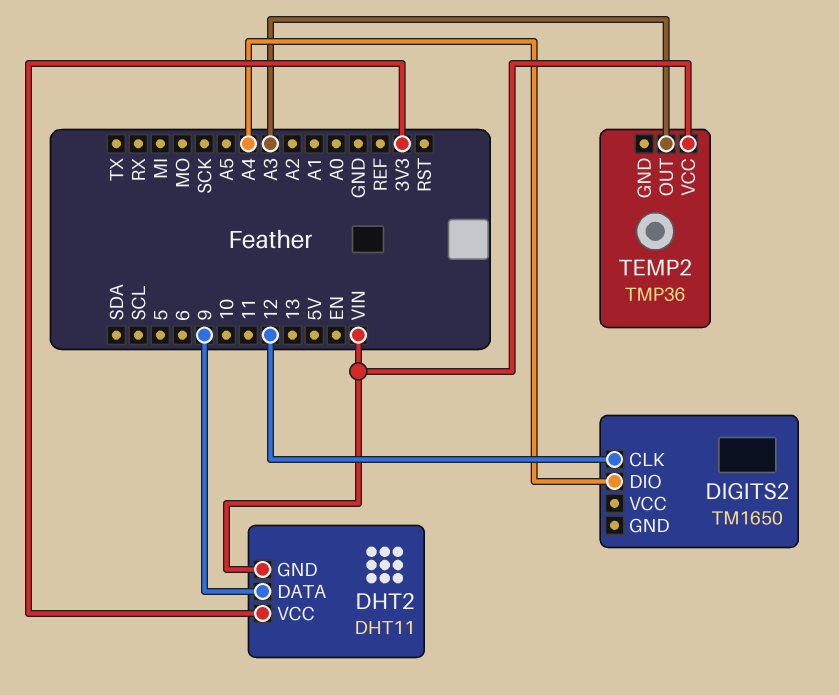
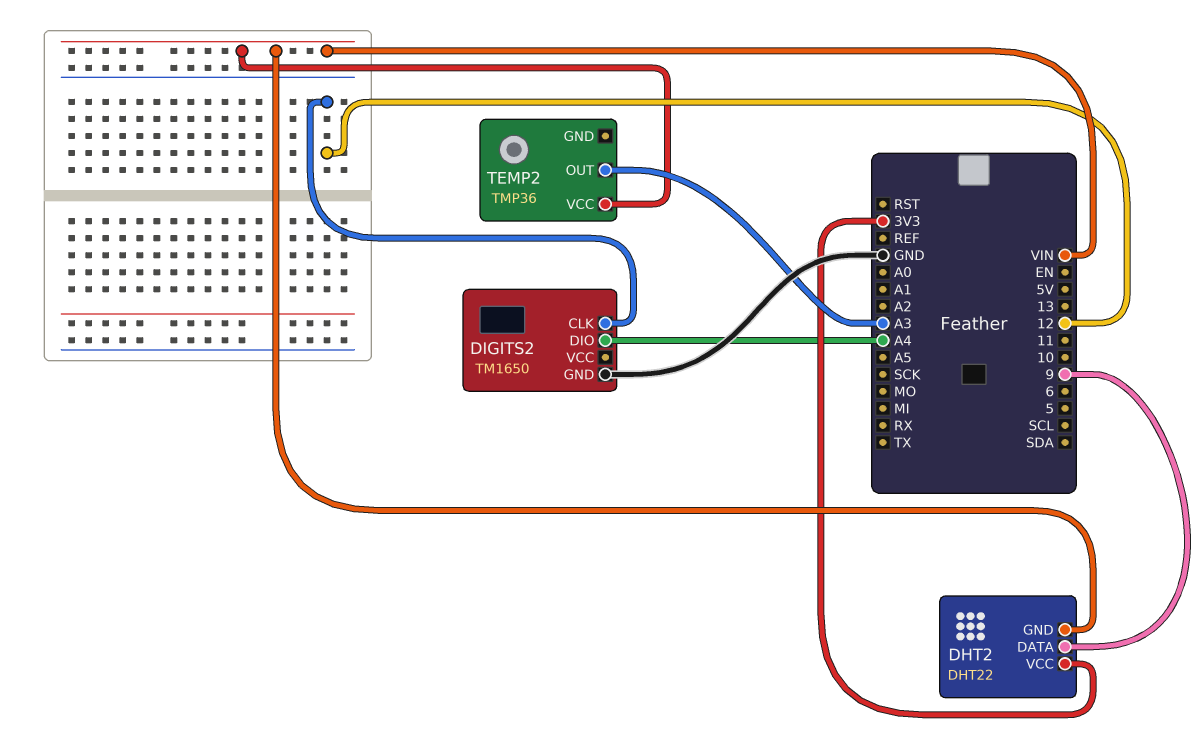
DHT2: DHT11 -> DHT22
DIGITS2 pin GND: none -> GND

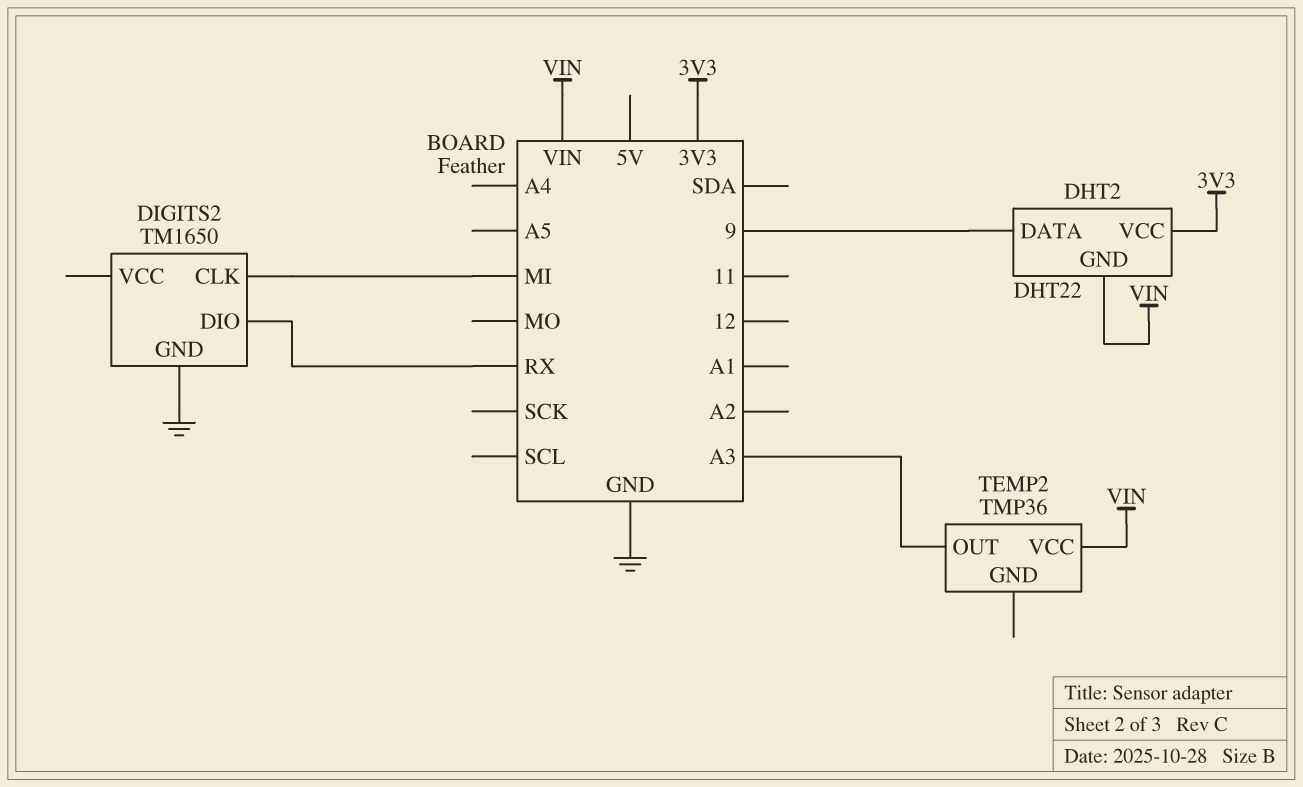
DIGITS2 pin CLK: 12 -> MI
DIGITS2 pin DIO: A4 -> RX

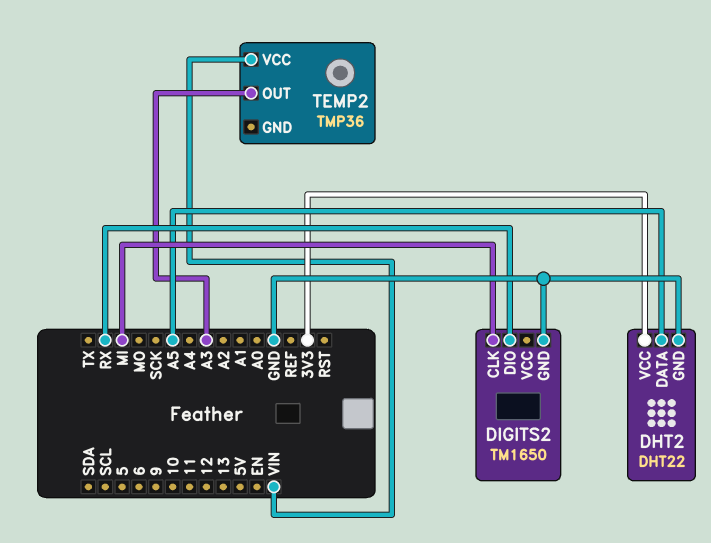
DHT2 pin DATA: 9 -> A5
DHT2 pin GND: VIN -> GND

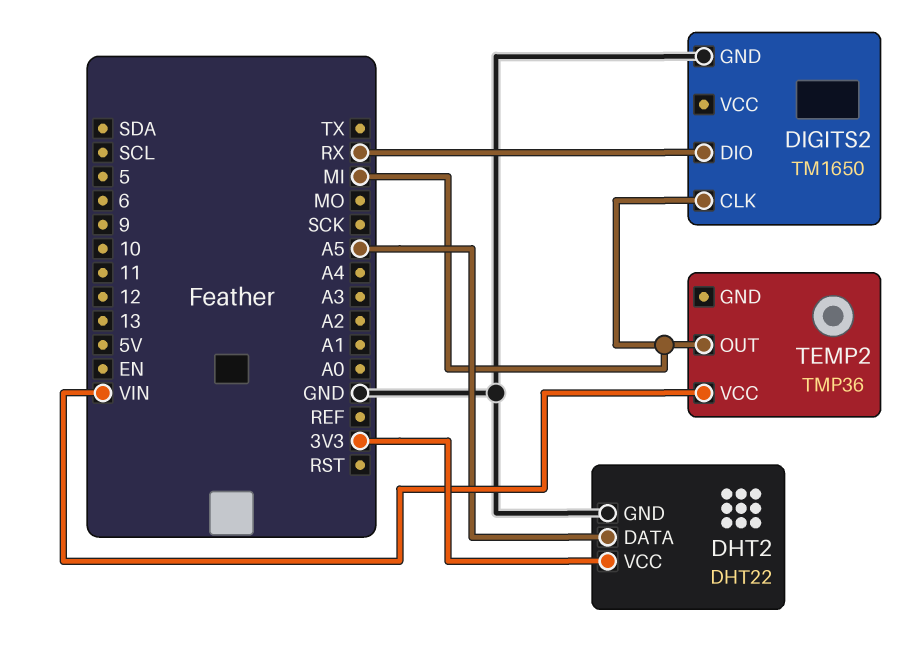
TEMP2 pin OUT: A3 -> MI

